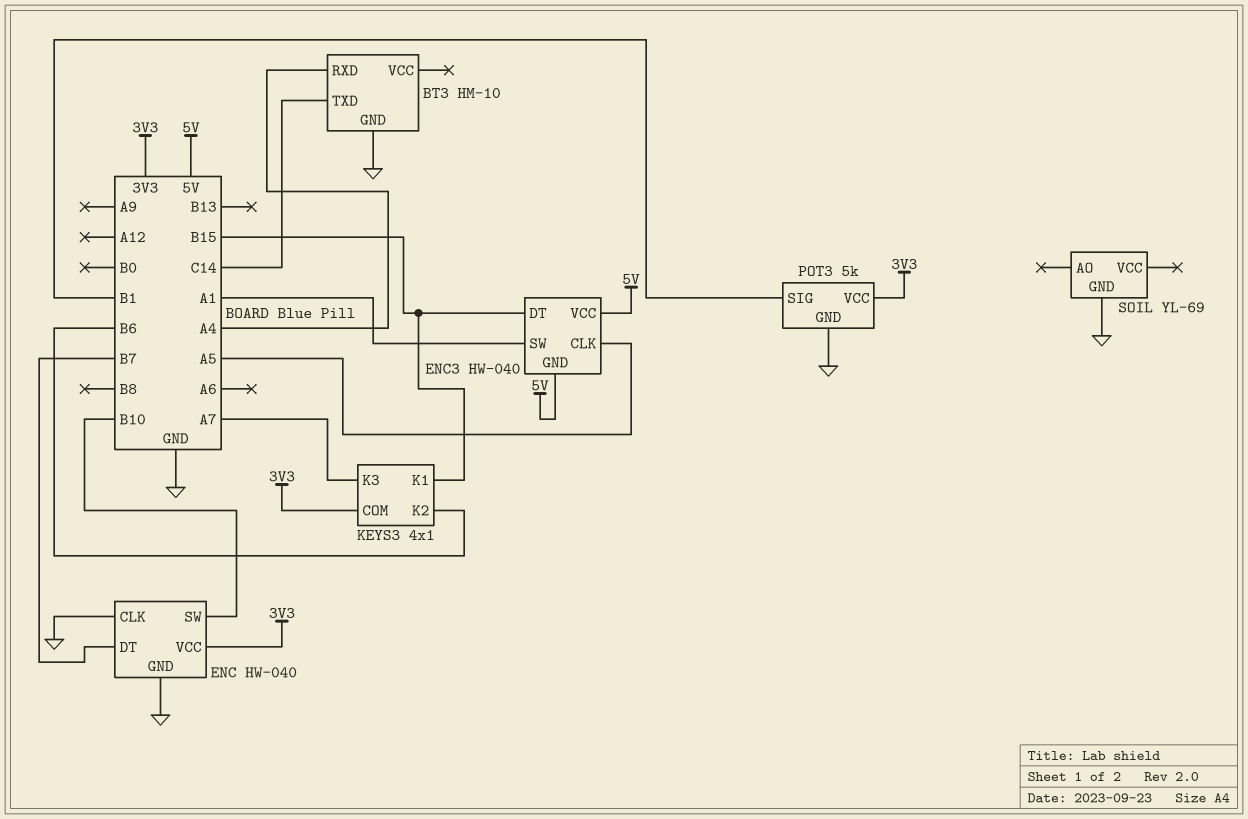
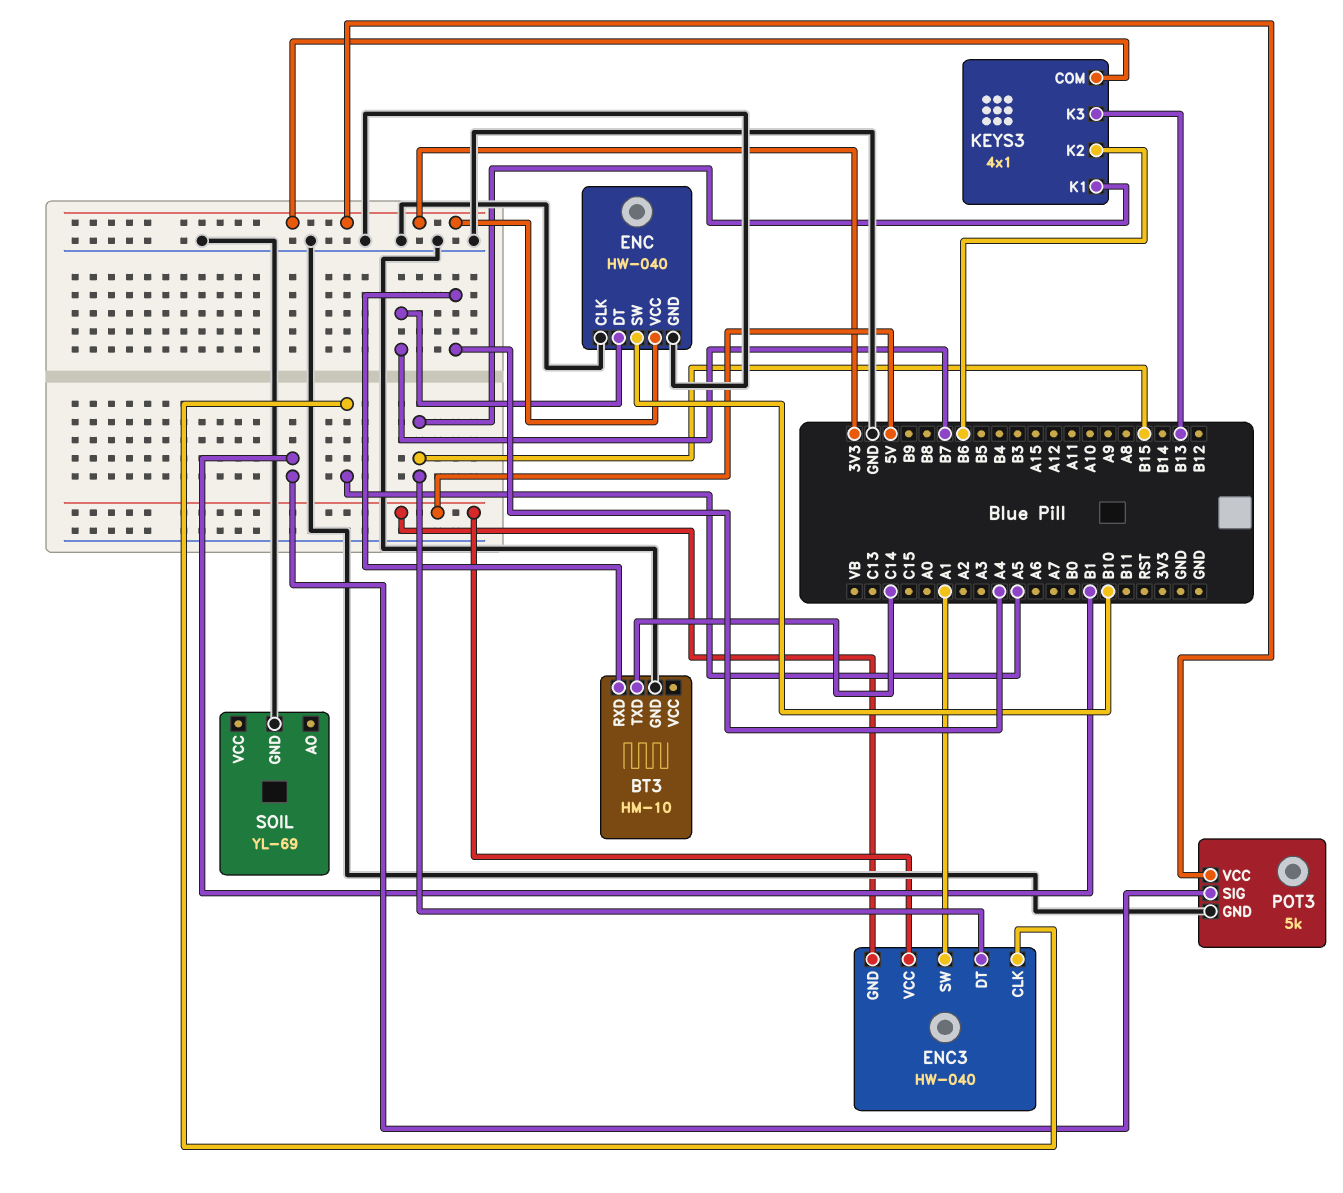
KEYS3 pin K3: A7 -> B13

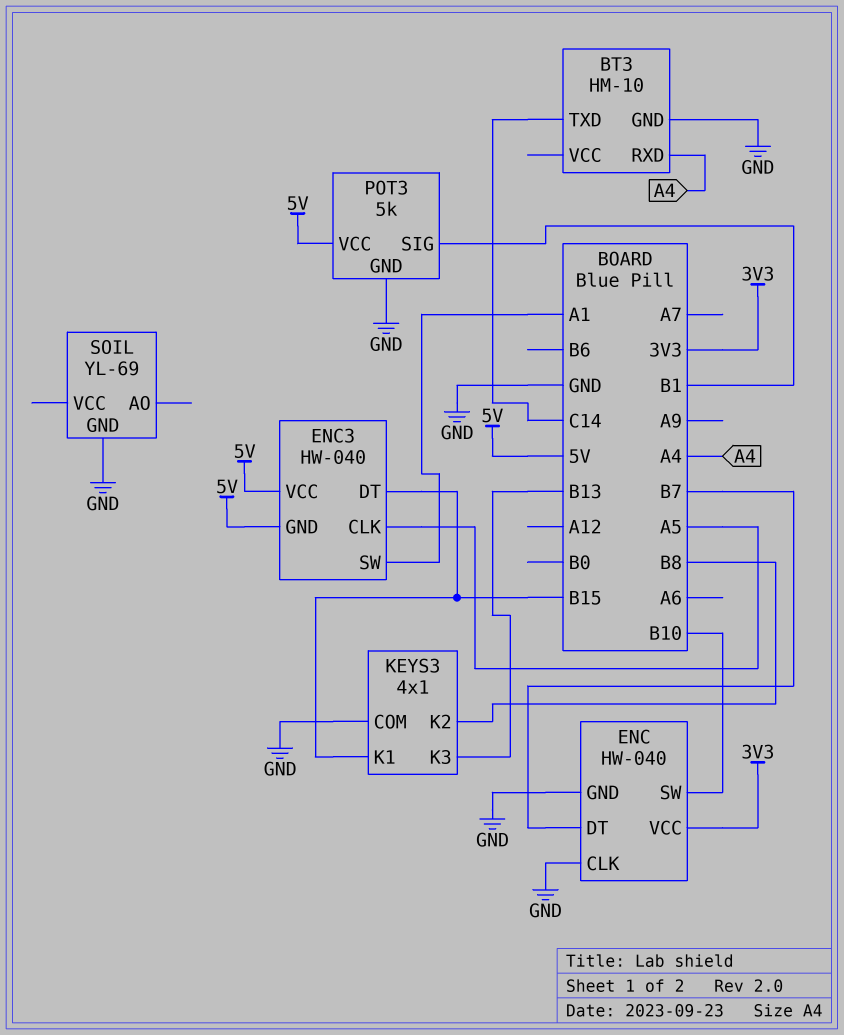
KEYS3 pin COM: 3V3 -> GND
KEYS3 pin K2: B6 -> B8
POT3 pin VCC: 3V3 -> 5V

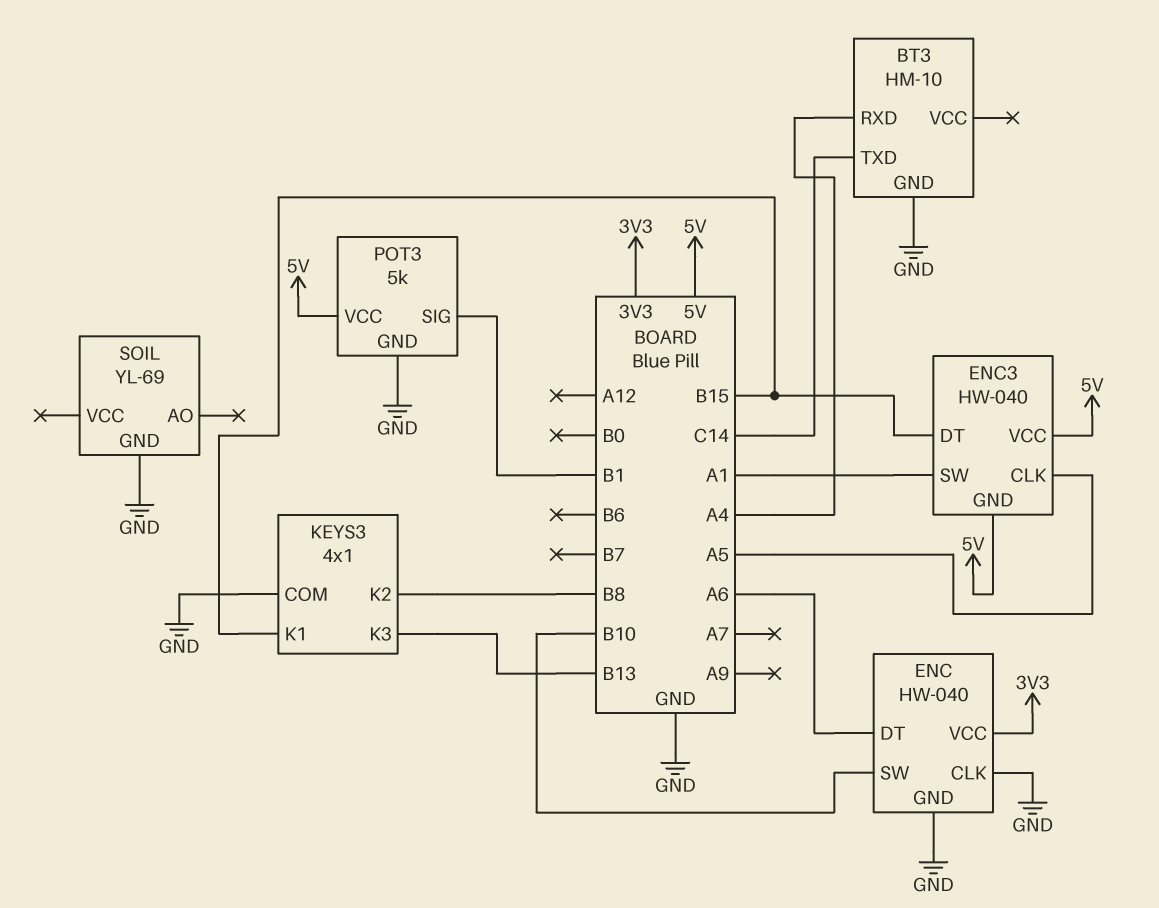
ENC pin DT: B7 -> A6

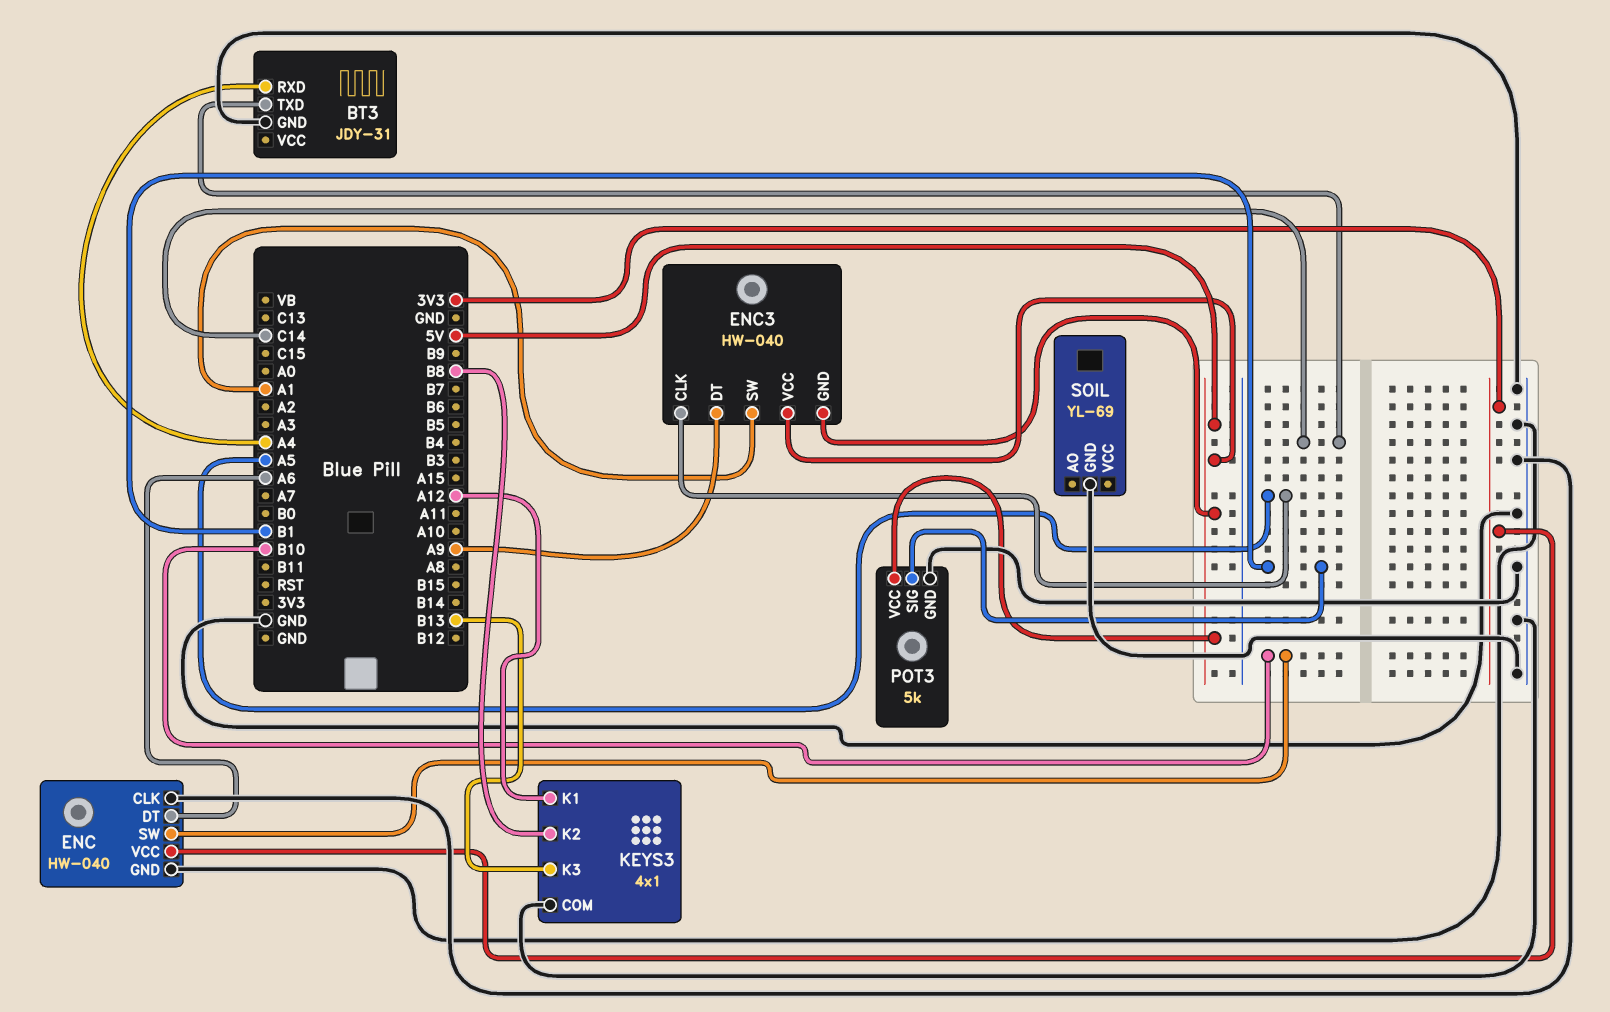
BT3: HM-10 -> JDY-31
ENC3 pin DT: B15 -> A9
KEYS3 pin K1: B15 -> A12

